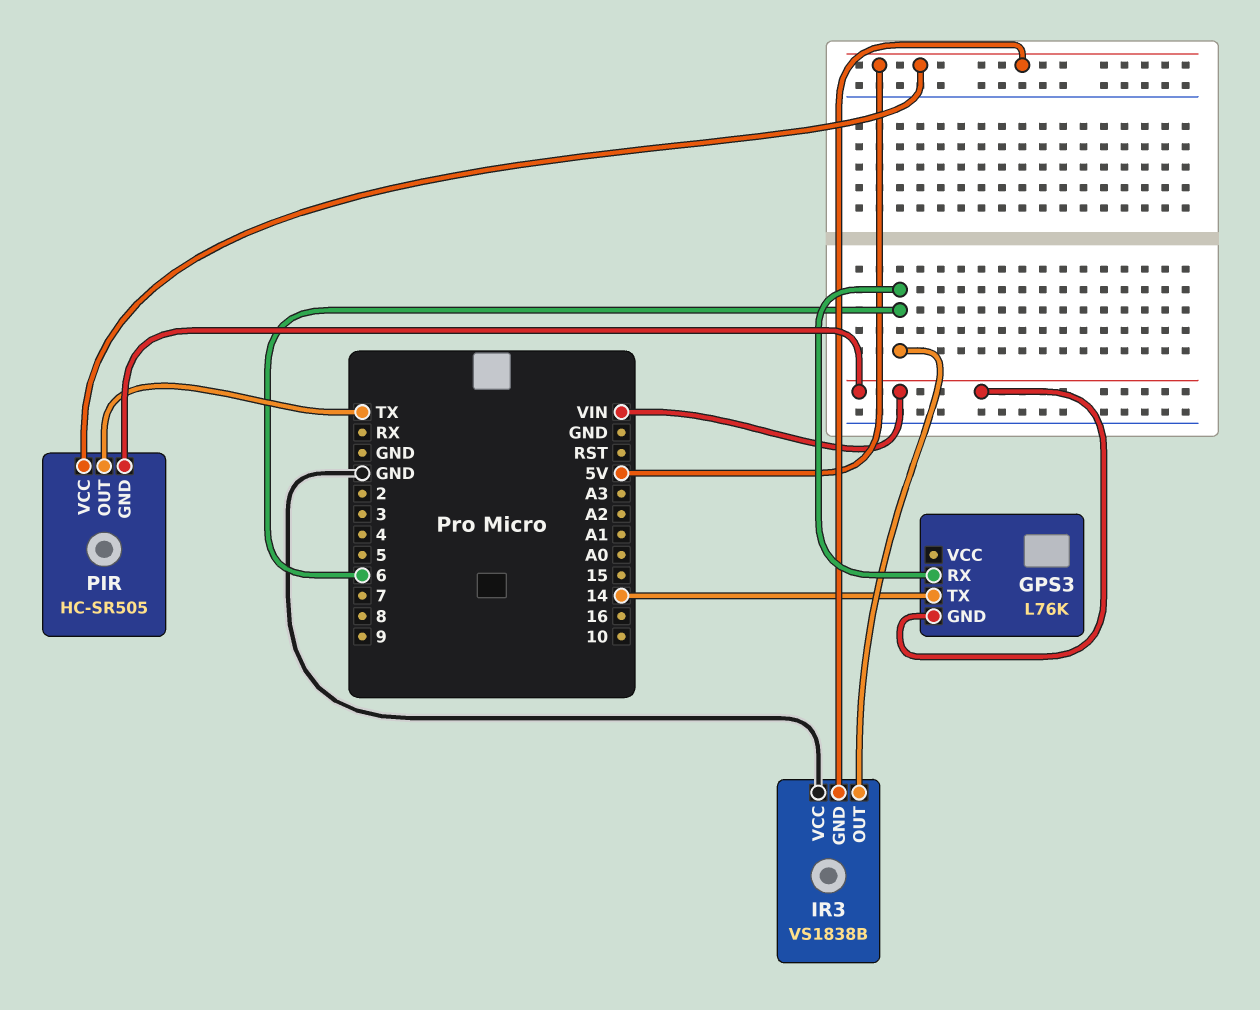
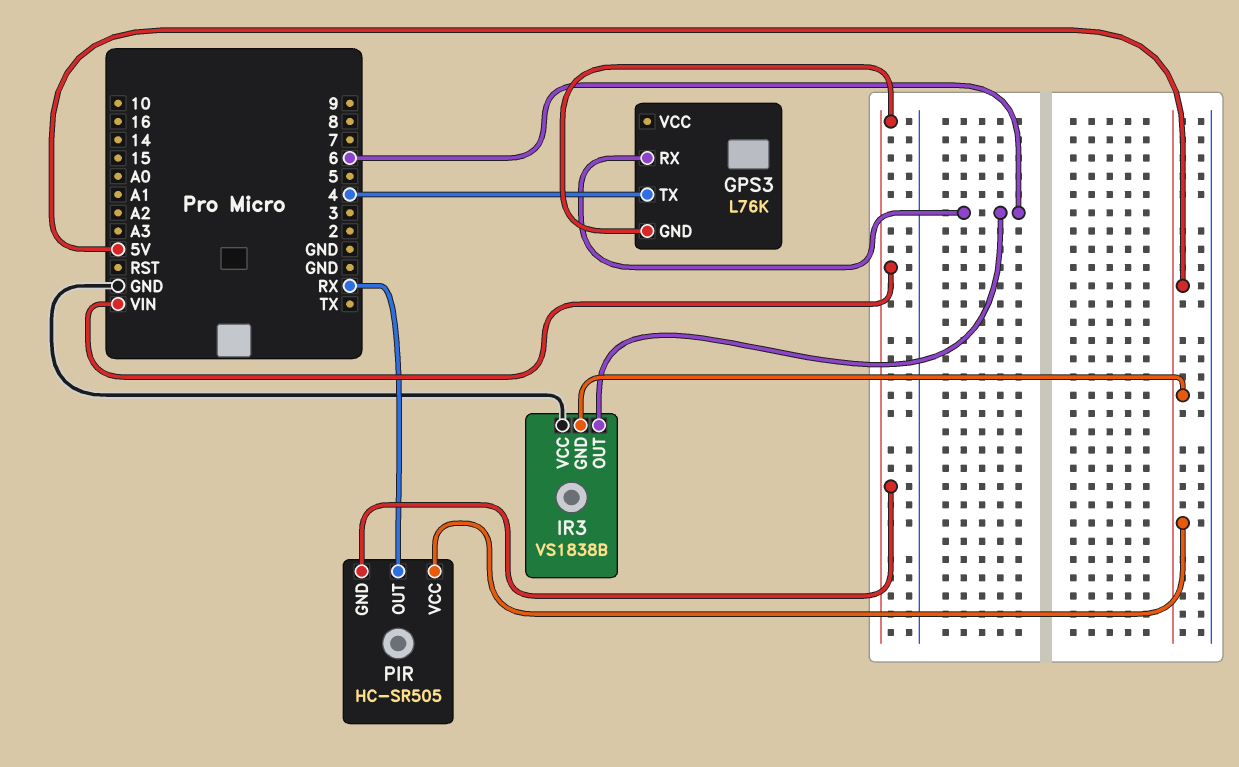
GPS3 pin TX: 14 -> 4
PIR pin OUT: TX -> RX

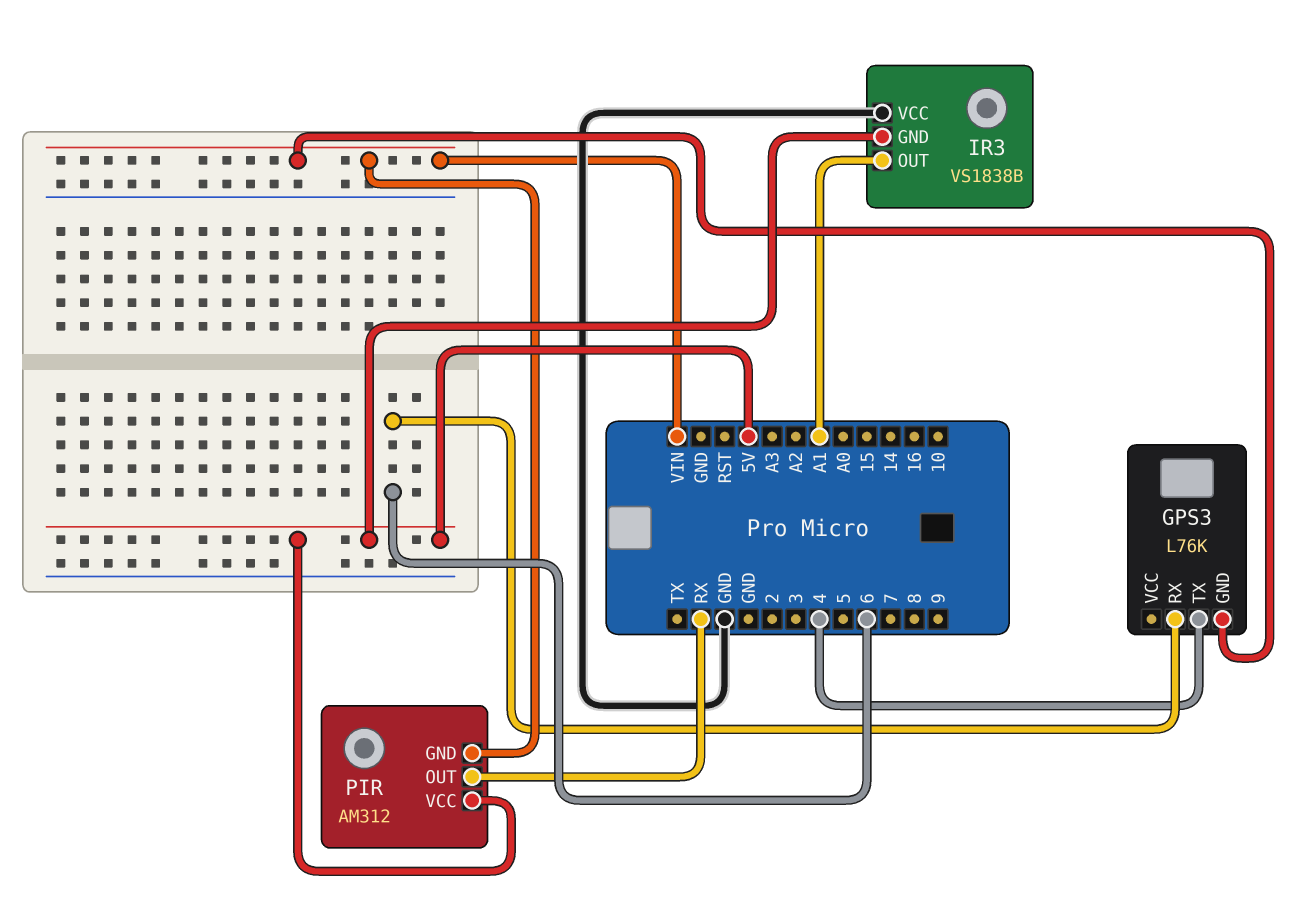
IR3 pin OUT: 6 -> A1
PIR: HC-SR505 -> AM312

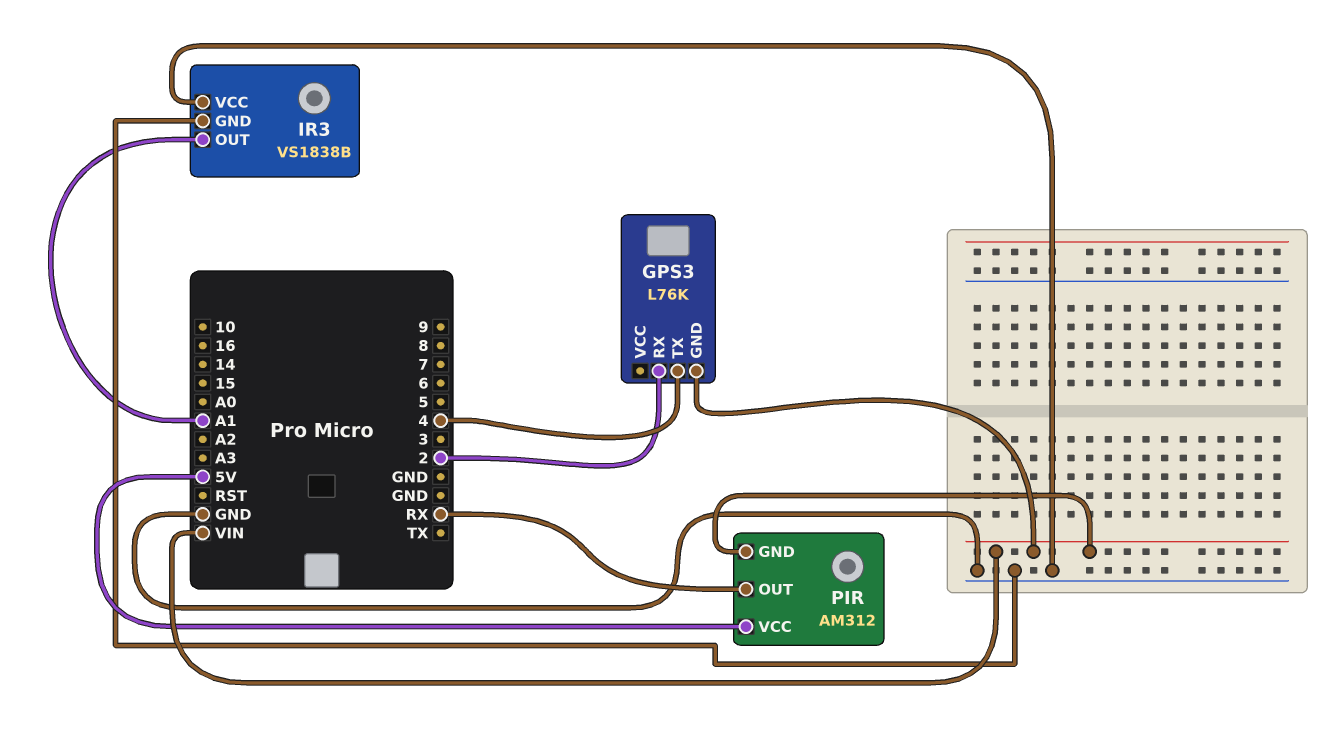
GPS3 pin RX: 6 -> 2
IR3 pin GND: 5V -> GND

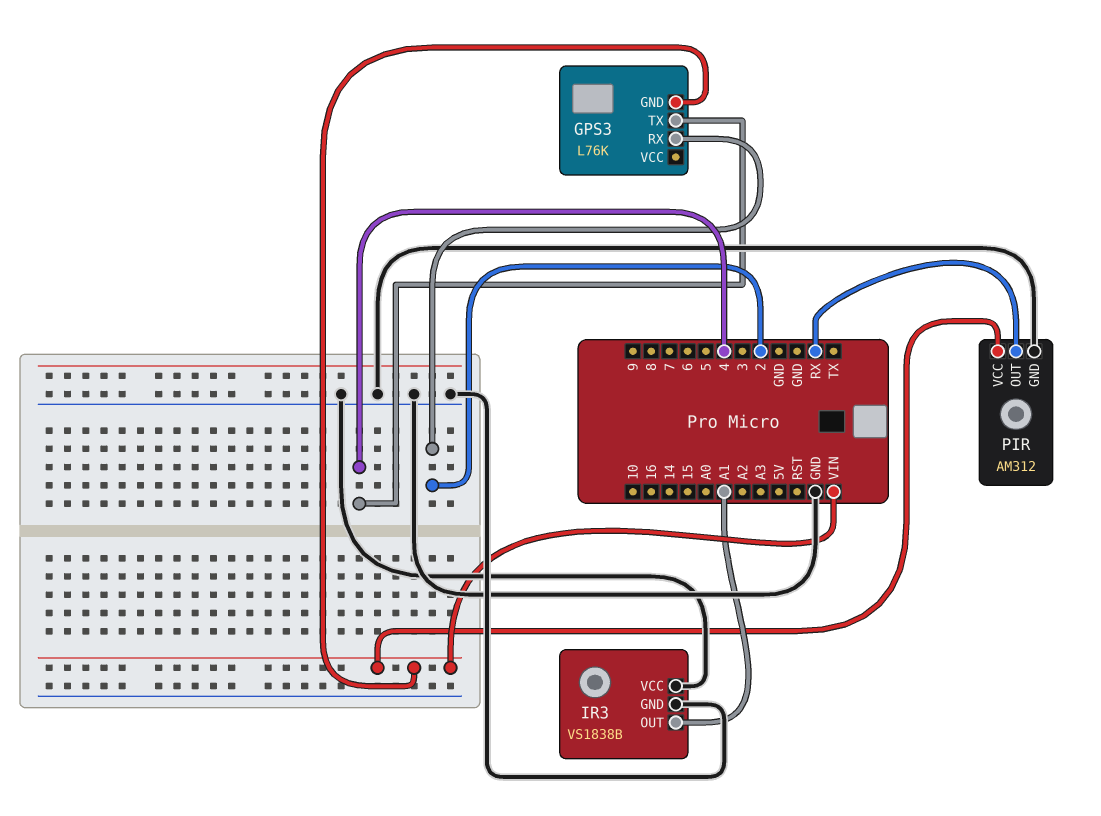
PIR pin GND: VIN -> GND
PIR pin VCC: 5V -> VIN

